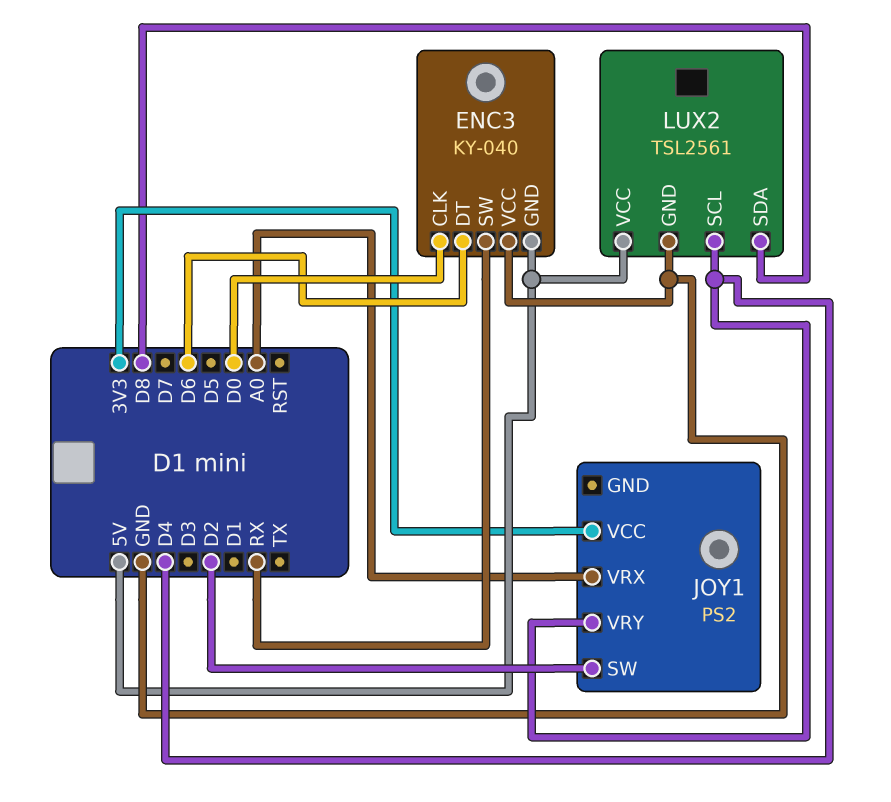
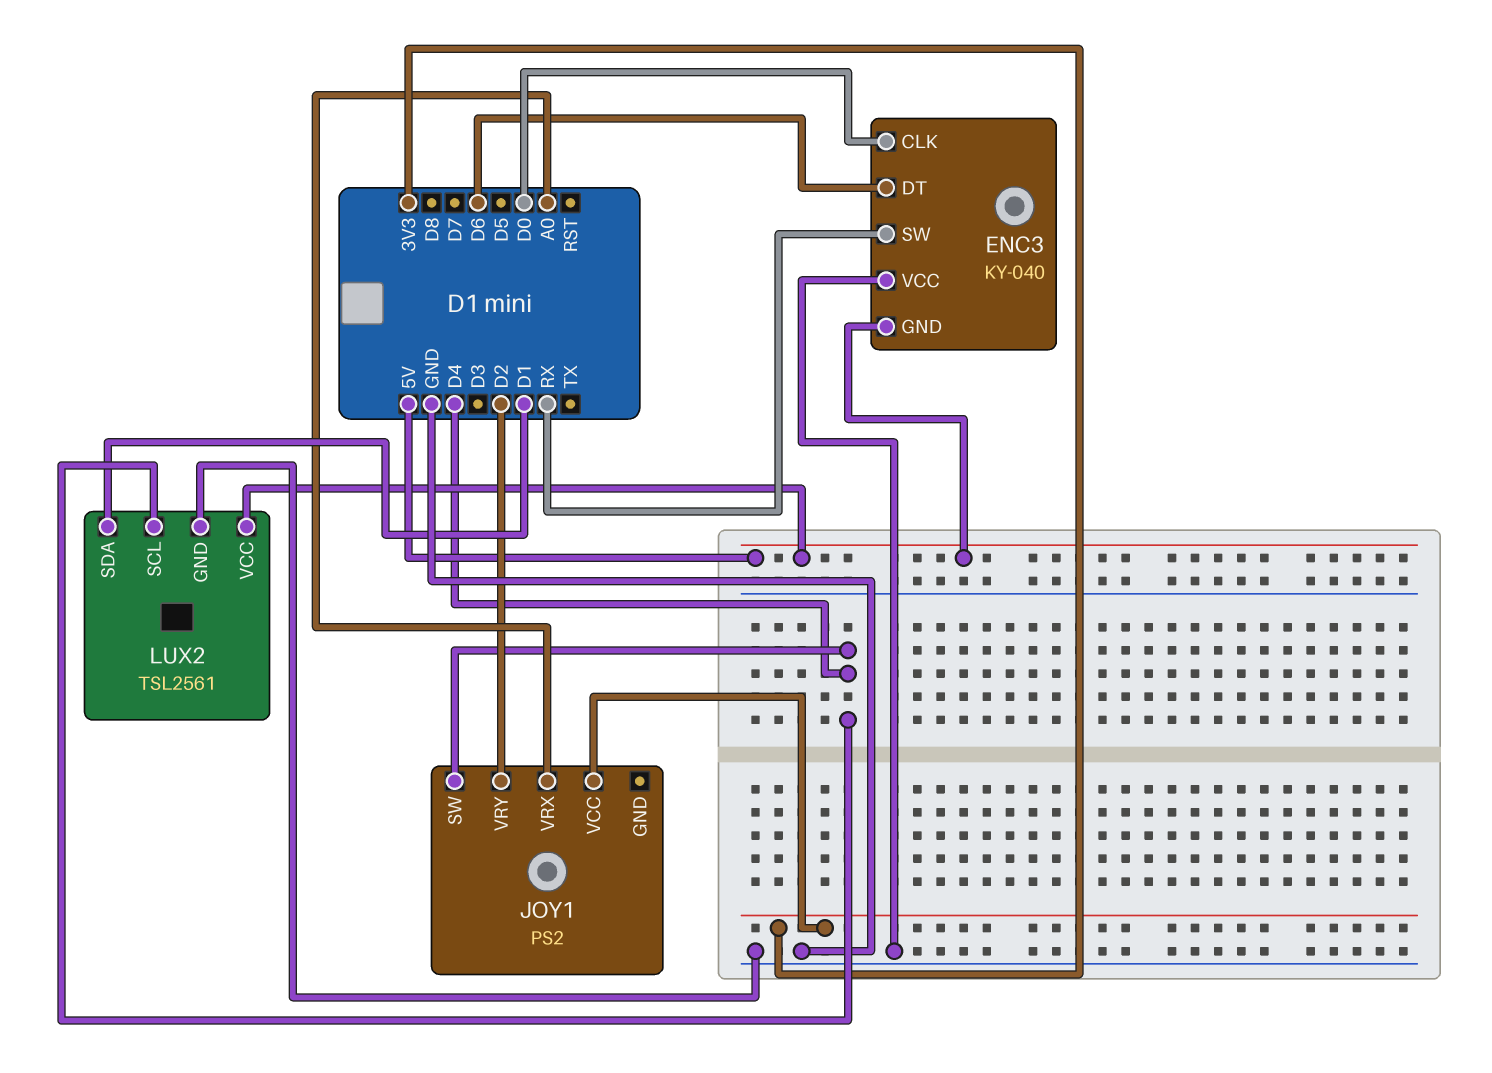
JOY1 pin SW: D2 -> D4
JOY1 pin VRY: D4 -> D2
LUX2 pin SDA: D8 -> D1

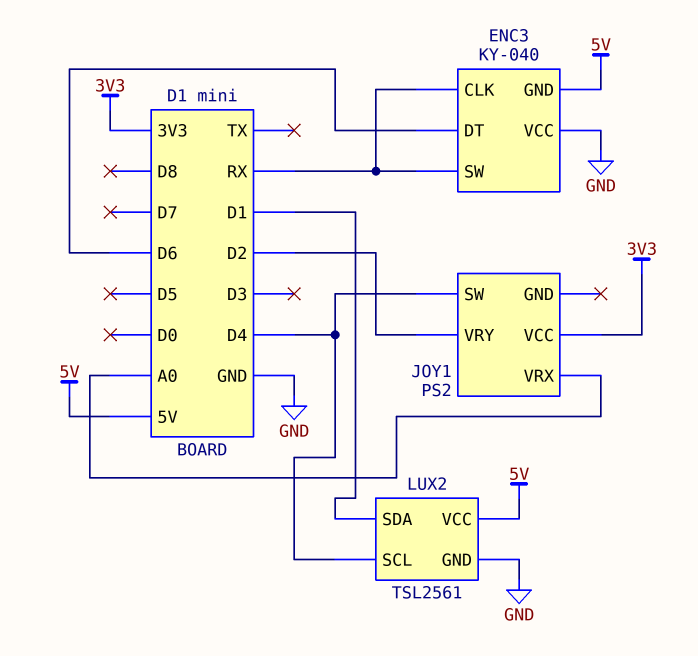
ENC3 pin CLK: D0 -> RX

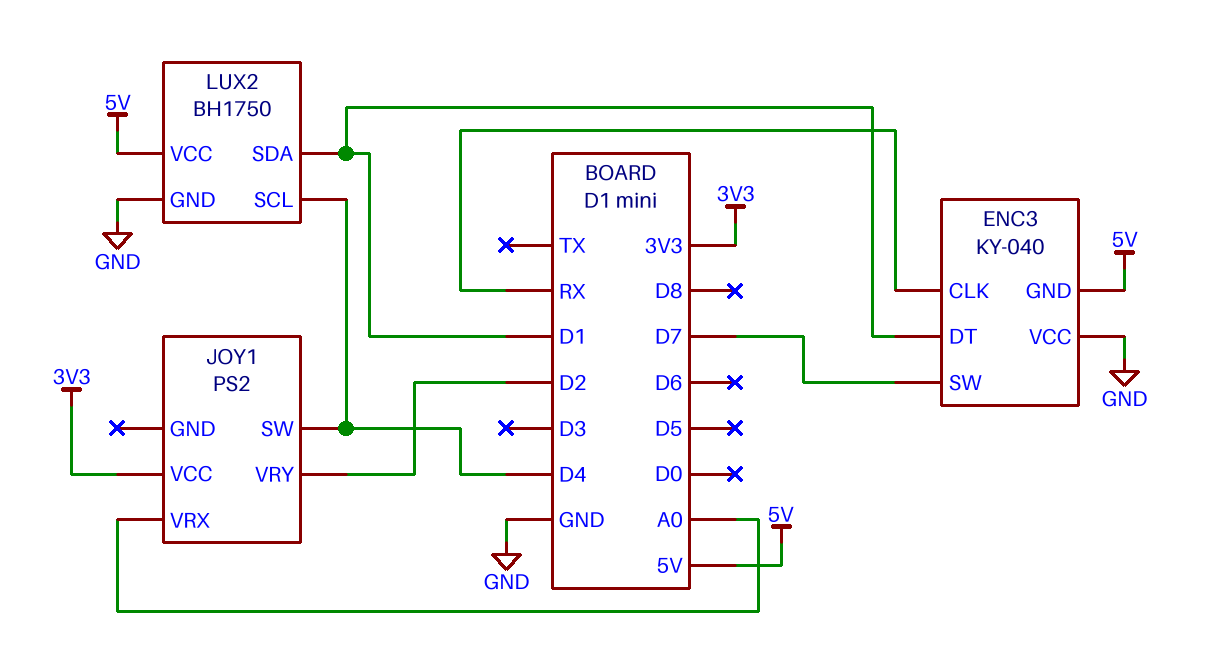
ENC3 pin DT: D6 -> D1
ENC3 pin SW: RX -> D7
LUX2: TSL2561 -> BH1750

